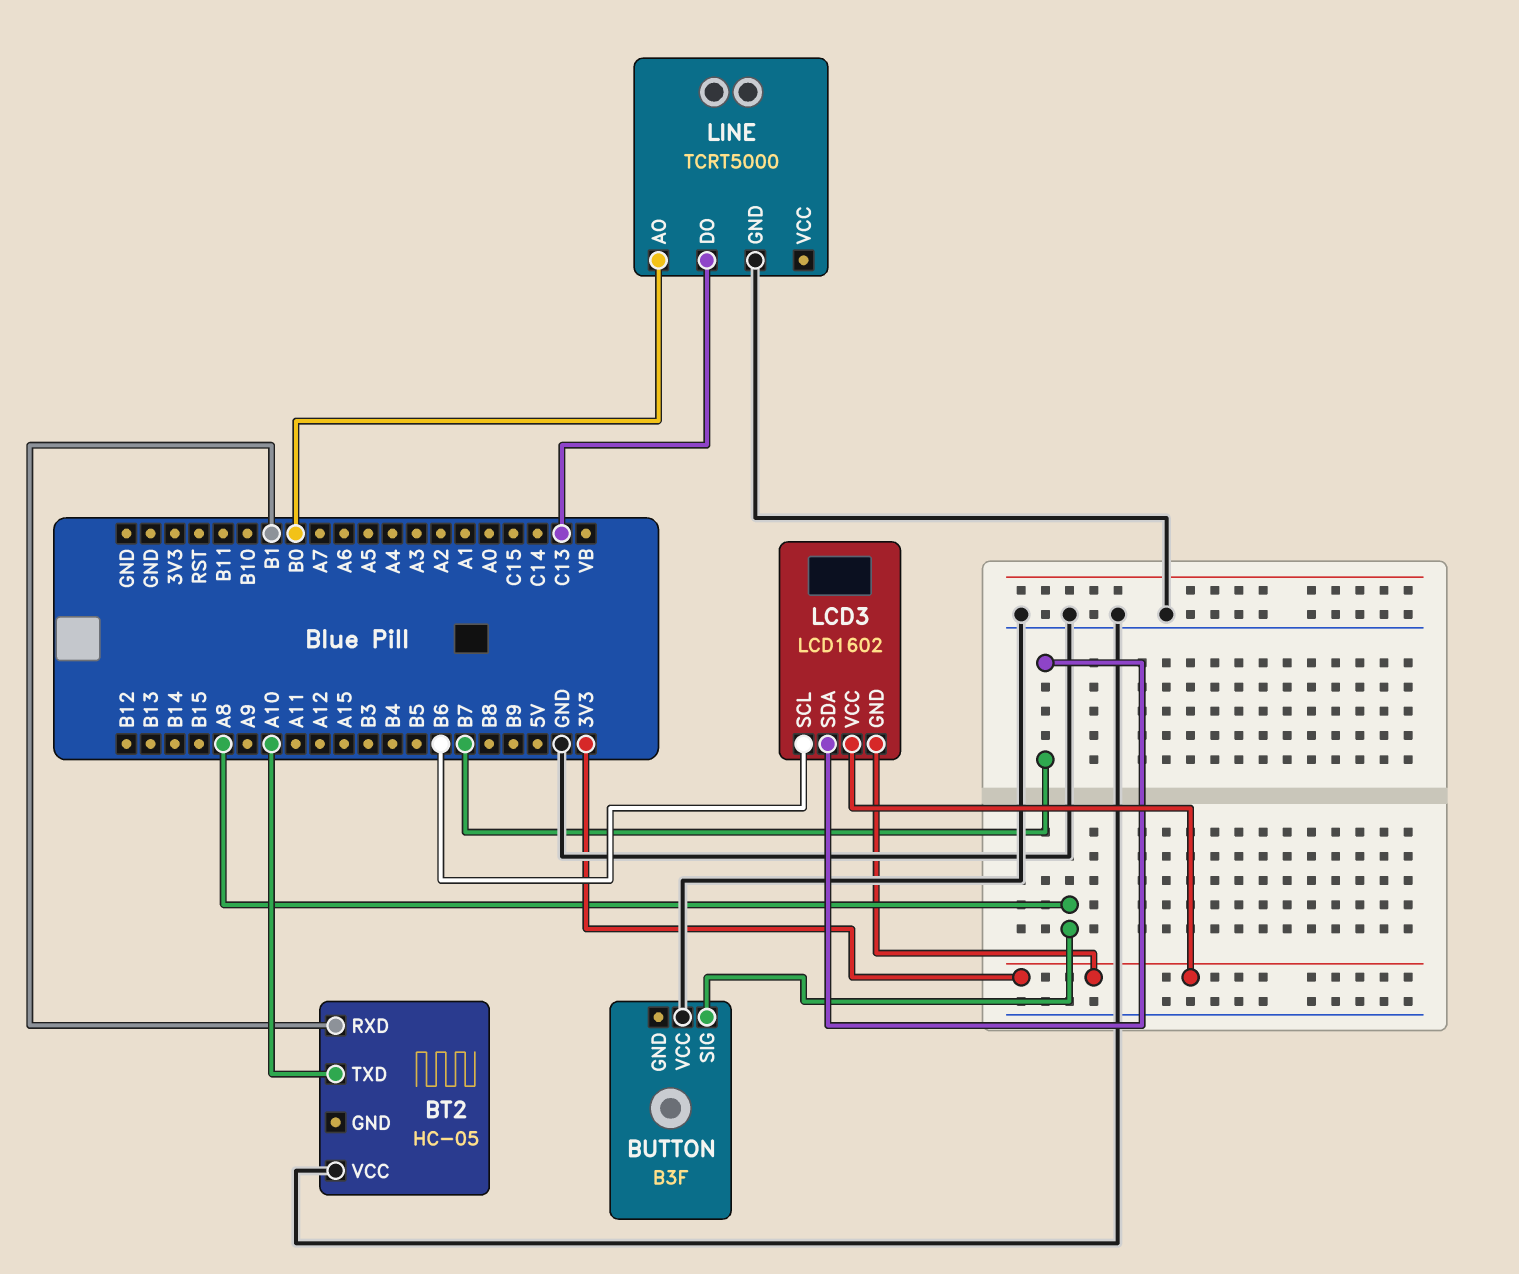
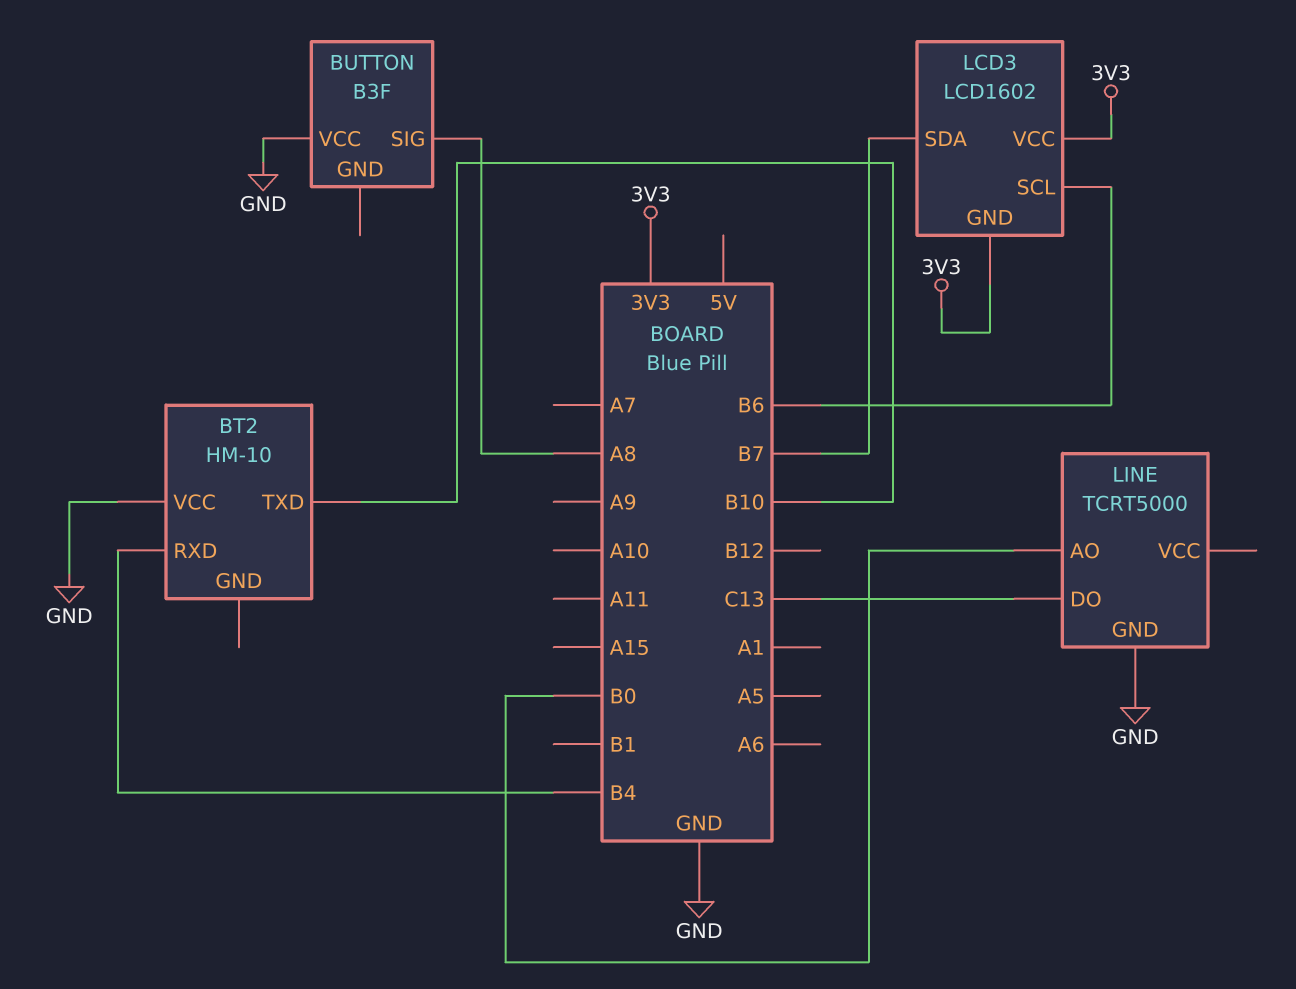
BT2: HC-05 -> HM-10
BT2 pin RXD: B1 -> B4
BT2 pin TXD: A10 -> B10

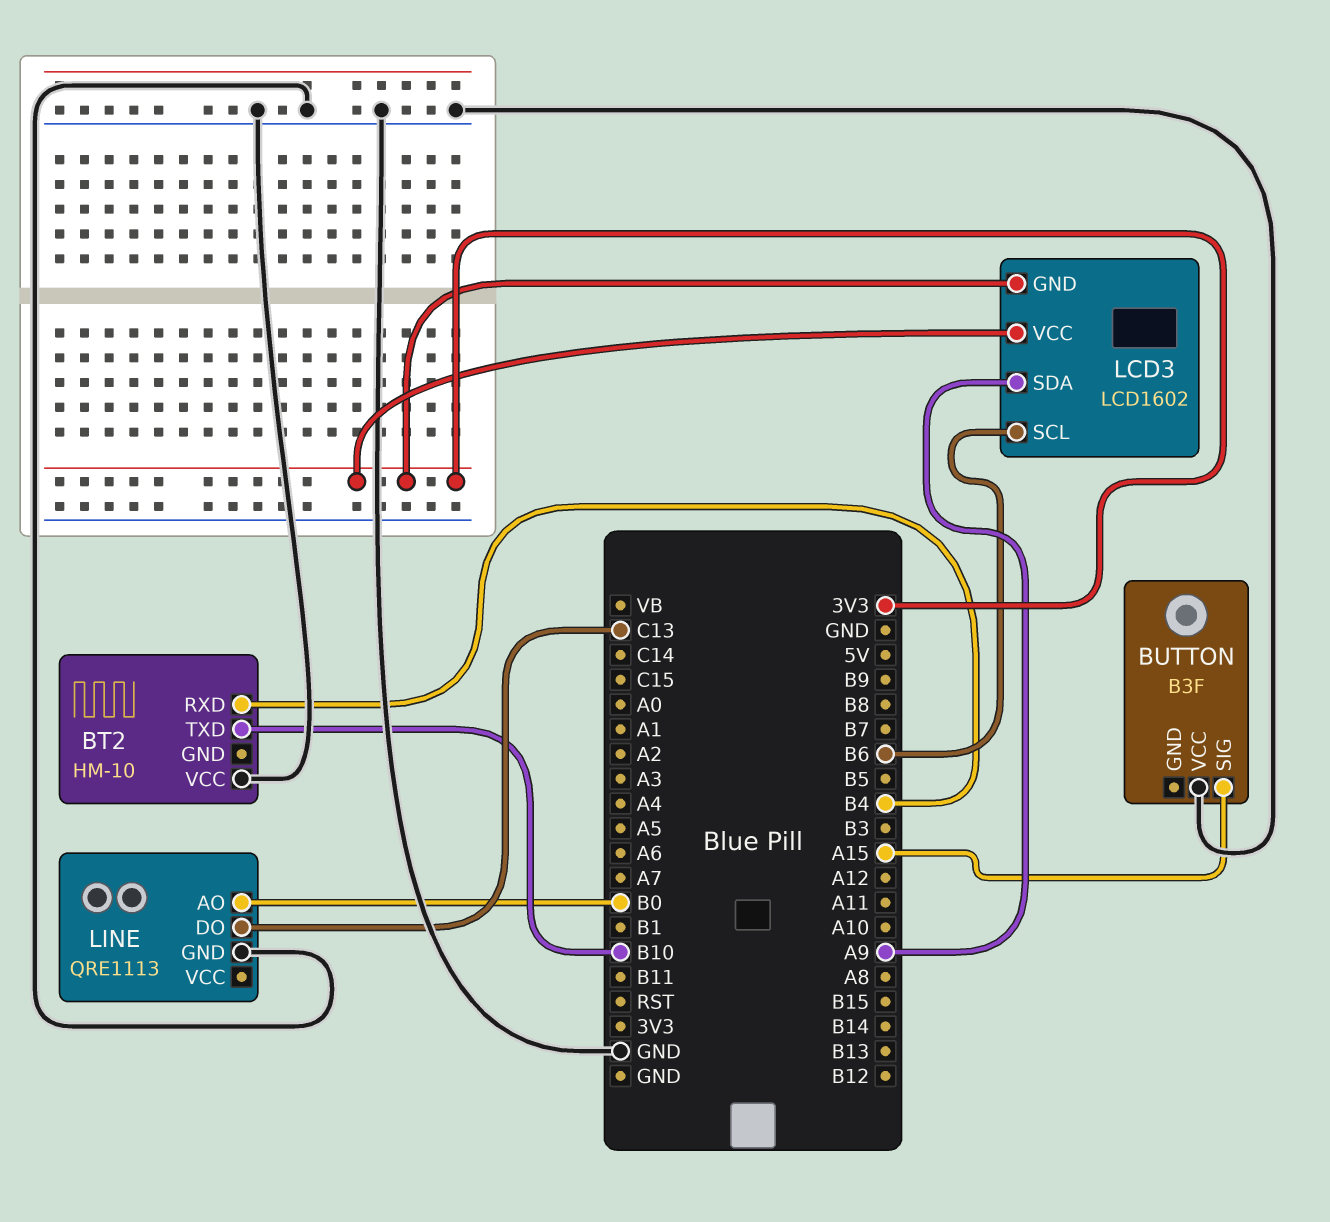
BUTTON pin SIG: A8 -> A15
LCD3 pin SDA: B7 -> A9
LINE: TCRT5000 -> QRE1113

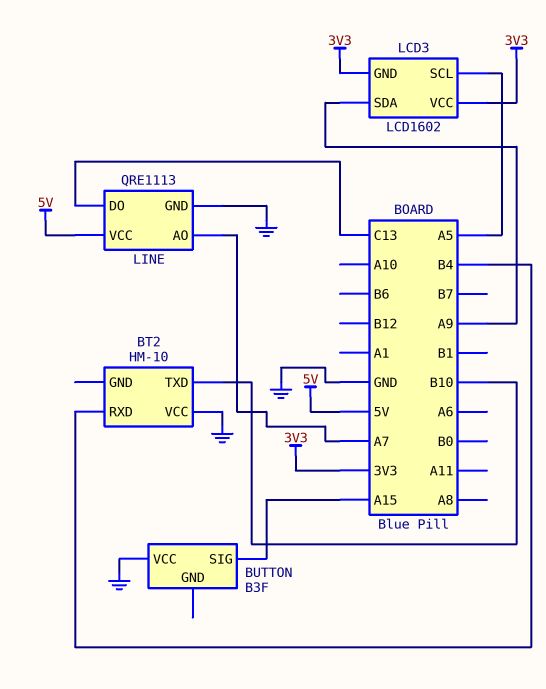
LCD3 pin SCL: B6 -> A5
LINE pin AO: B0 -> A7
LINE pin VCC: none -> 5V

